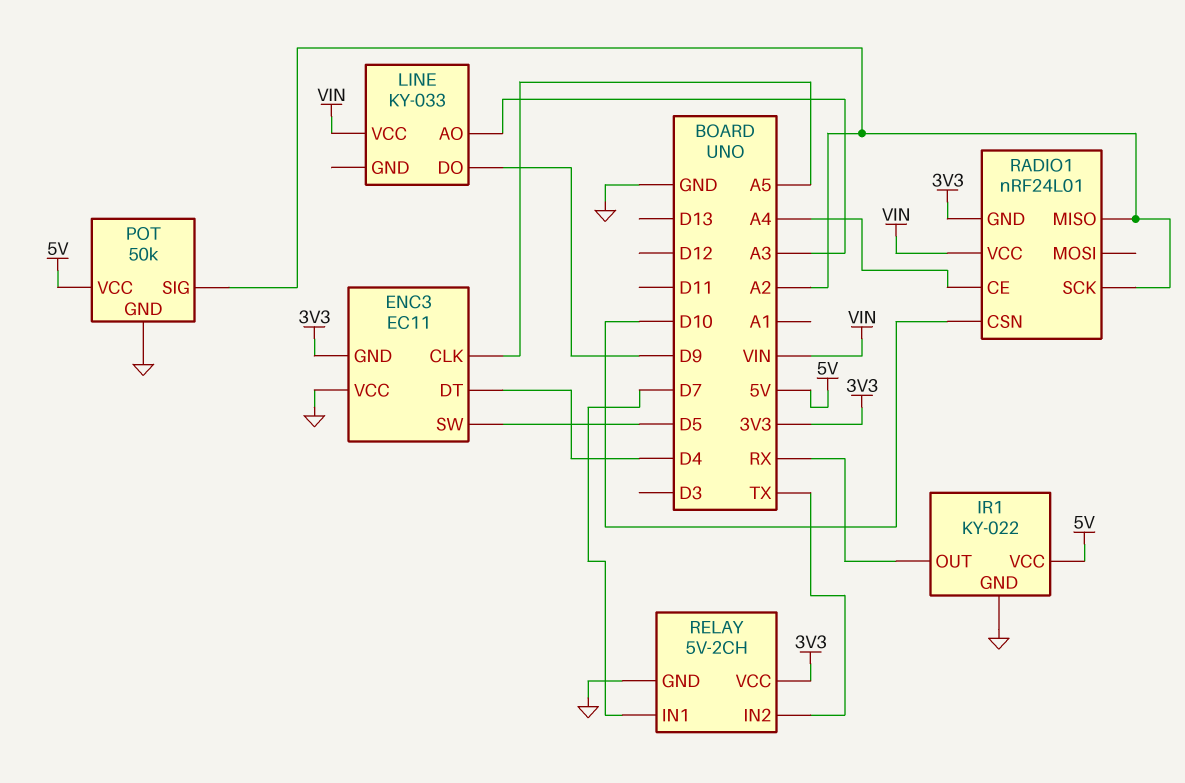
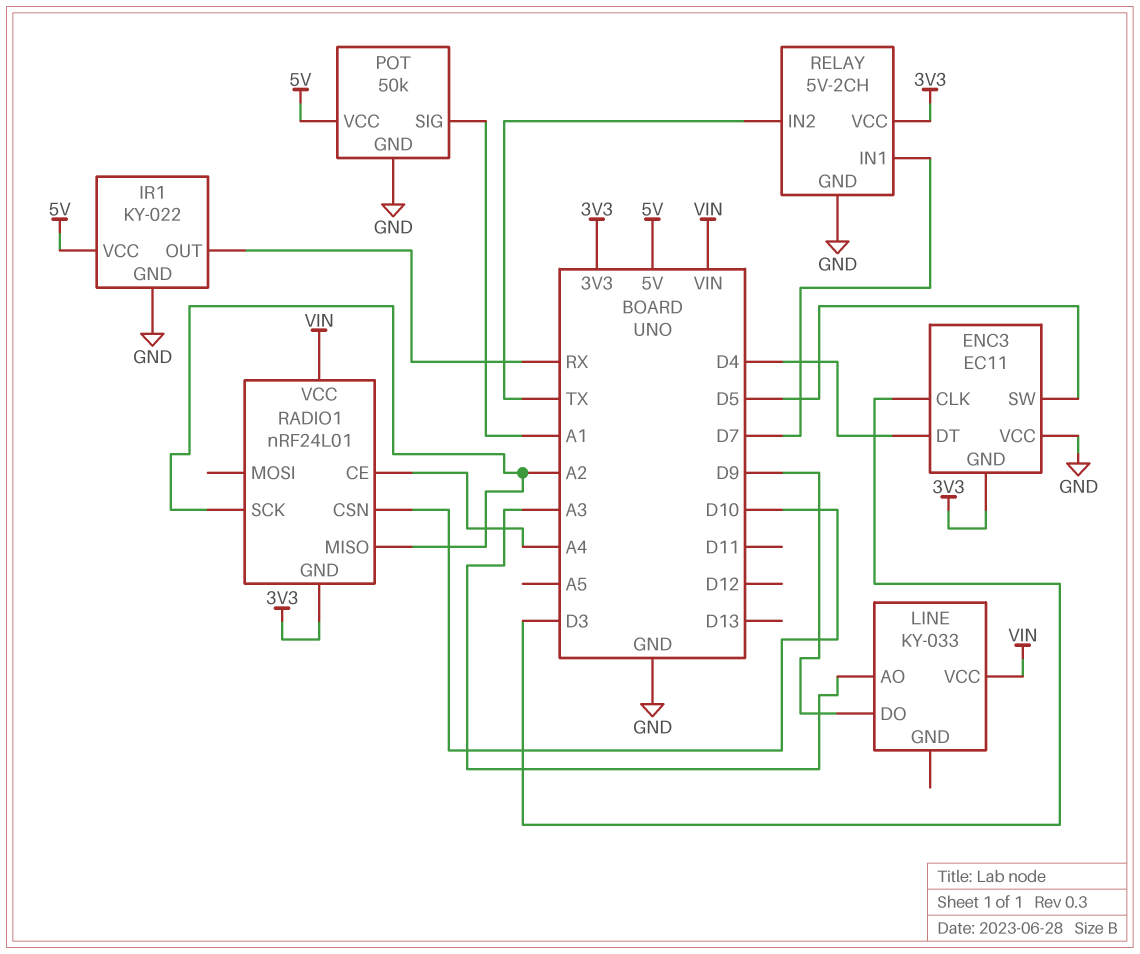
ENC3 pin CLK: A5 -> D3
POT pin SIG: A2 -> A1

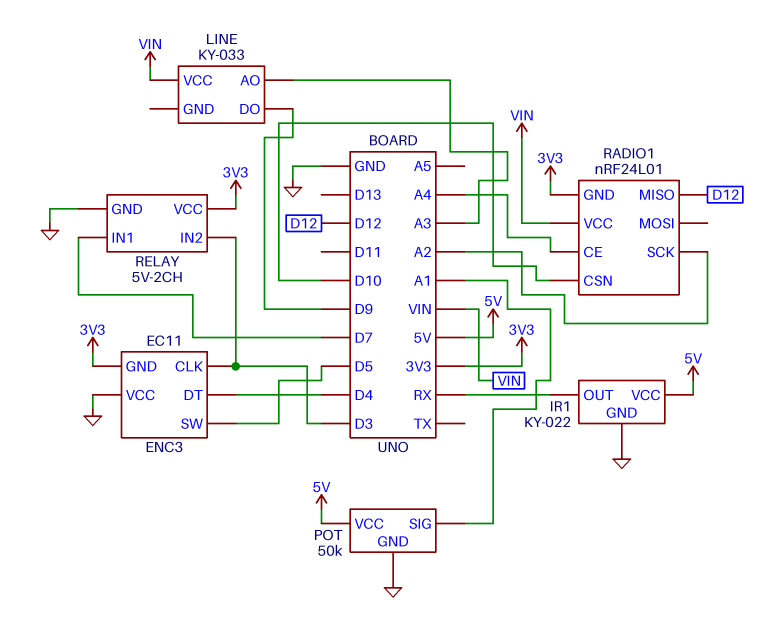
RADIO1 pin MISO: A2 -> D12
RELAY pin IN2: TX -> D3

